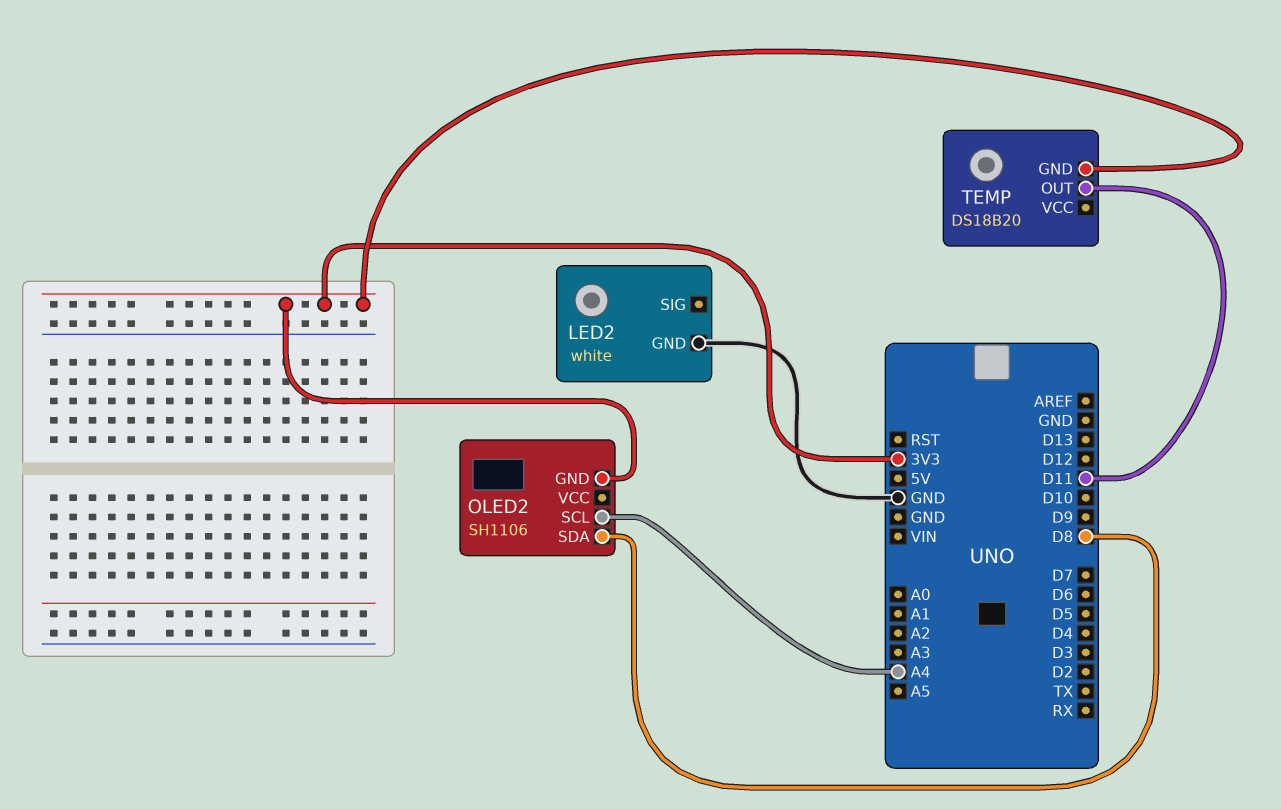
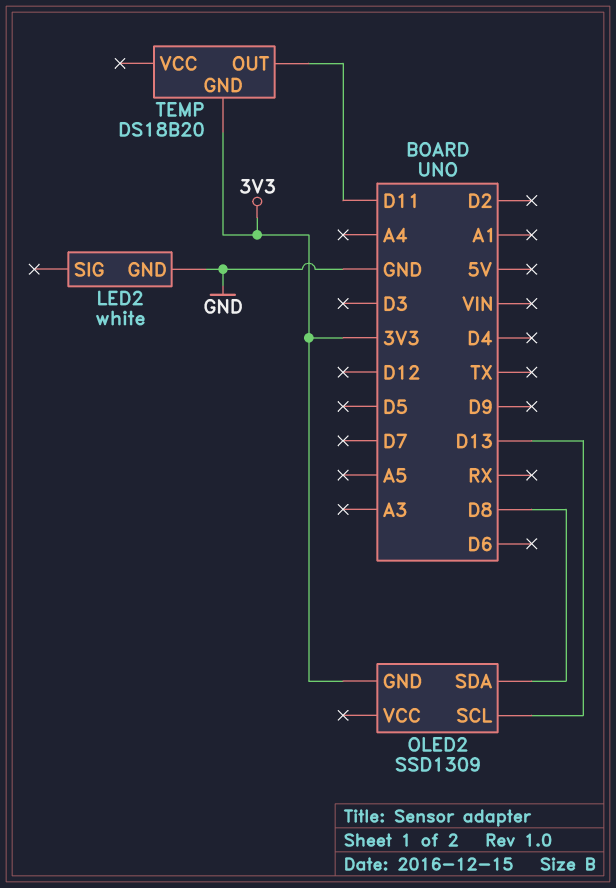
OLED2: SH1106 -> SSD1309
OLED2 pin SCL: A4 -> D13

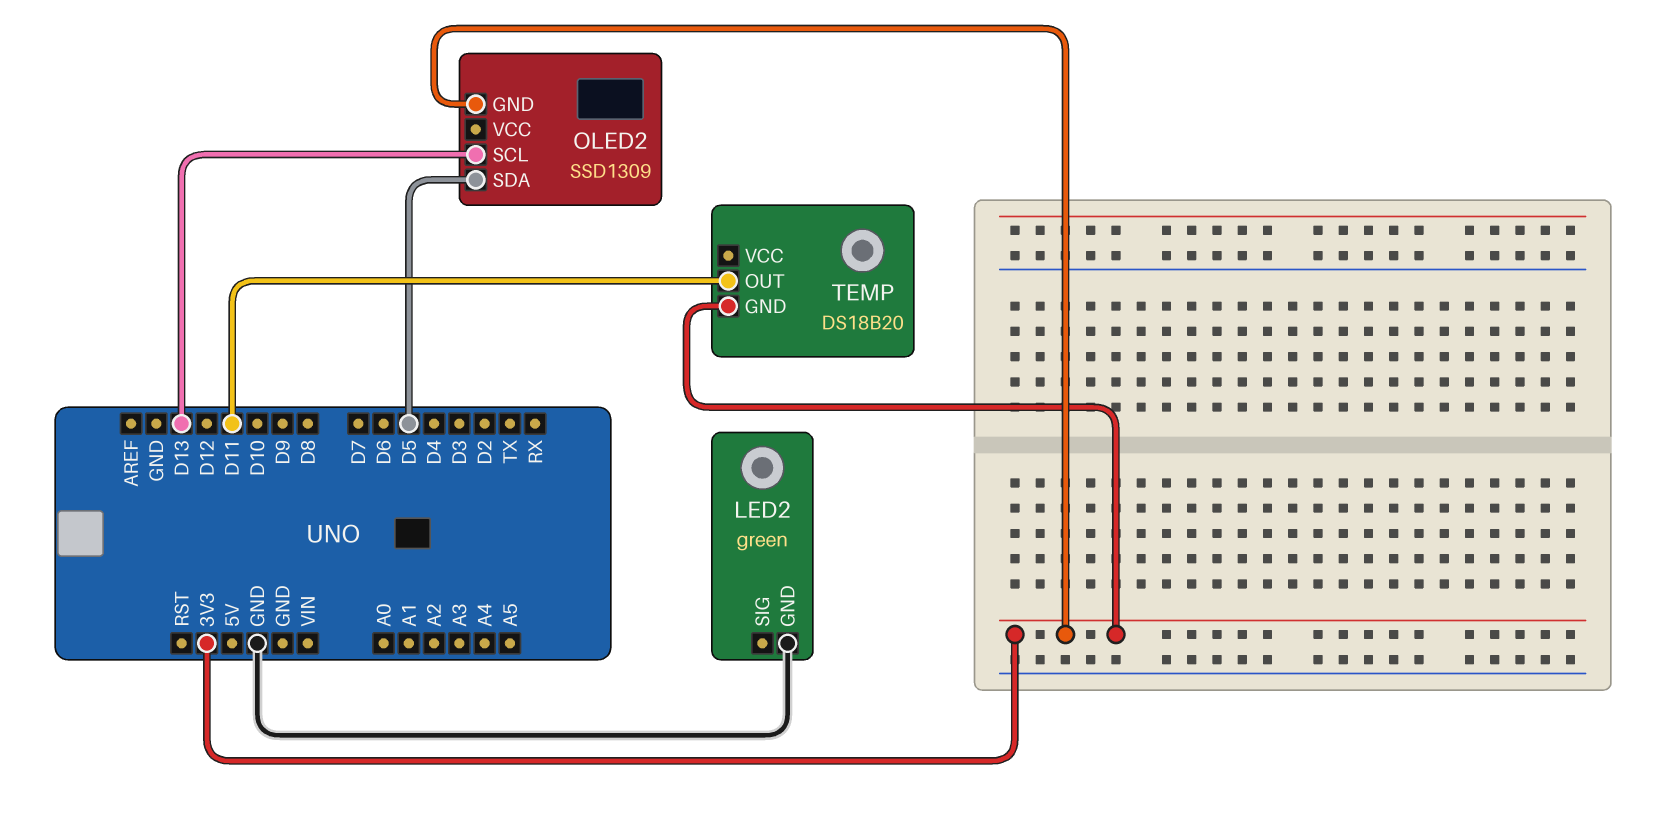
LED2: white -> green
OLED2 pin SDA: D8 -> D5

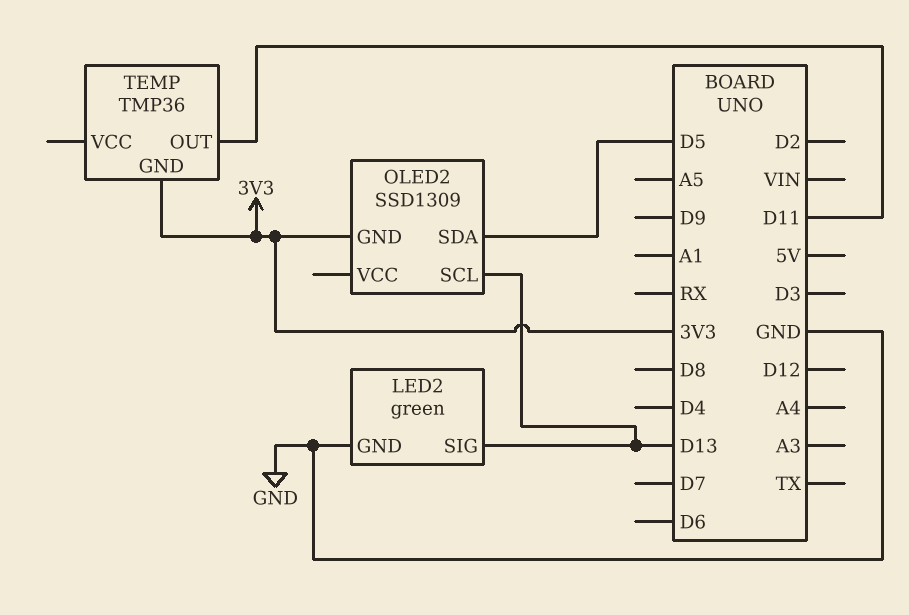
LED2 pin SIG: none -> D13
TEMP: DS18B20 -> TMP36

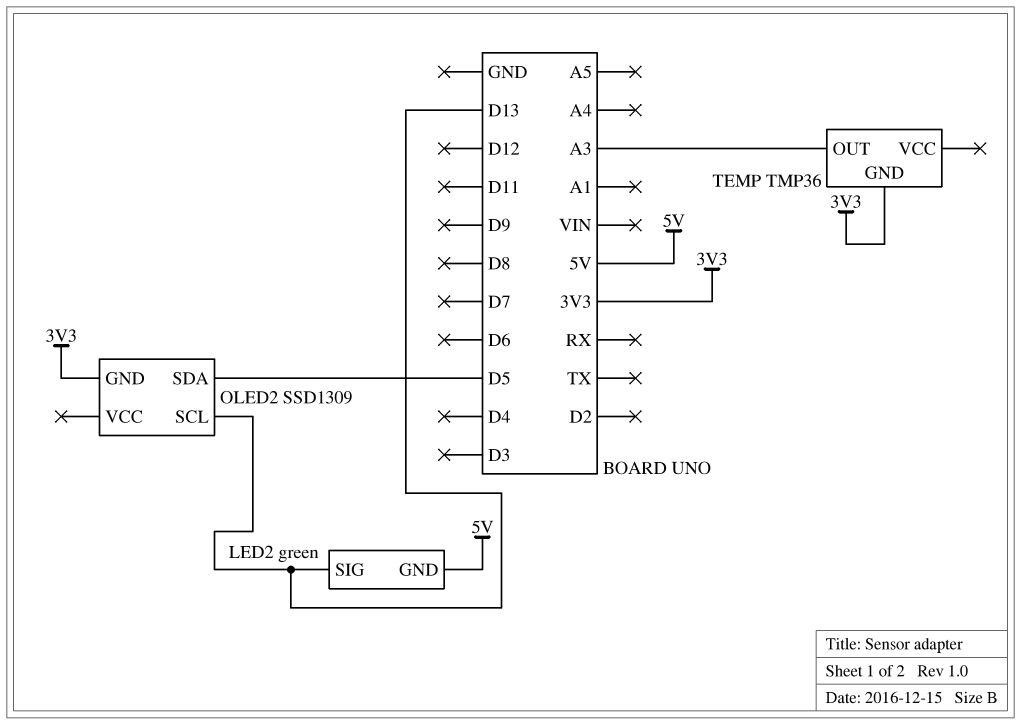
LED2 pin GND: GND -> 5V
TEMP pin OUT: D11 -> A3

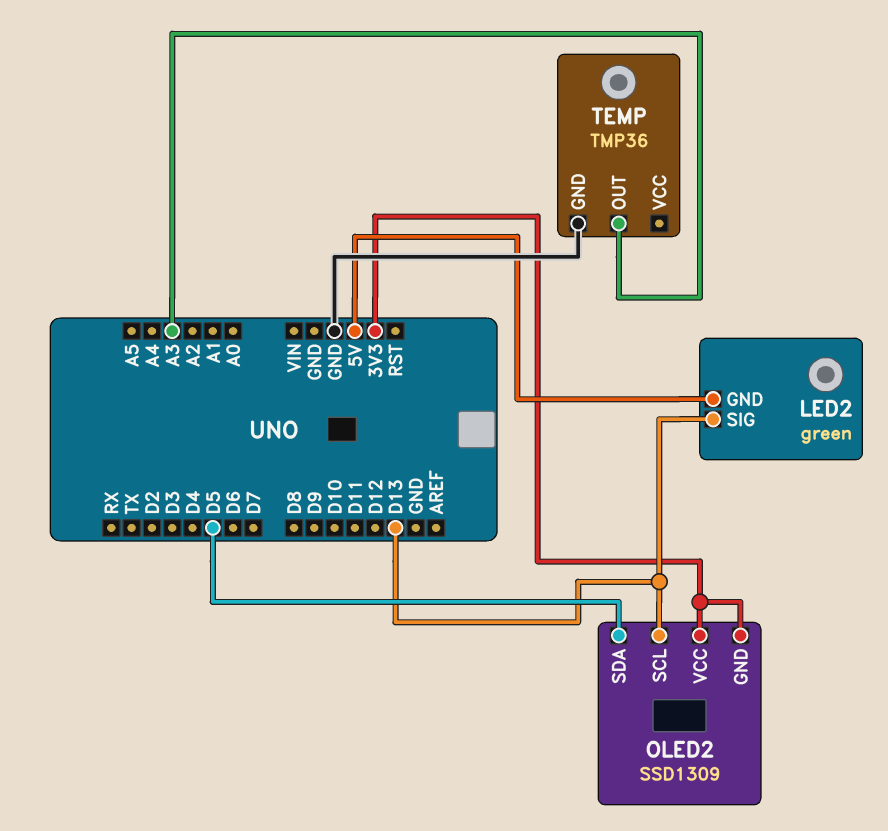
OLED2 pin VCC: none -> 3V3
TEMP pin GND: 3V3 -> GND

